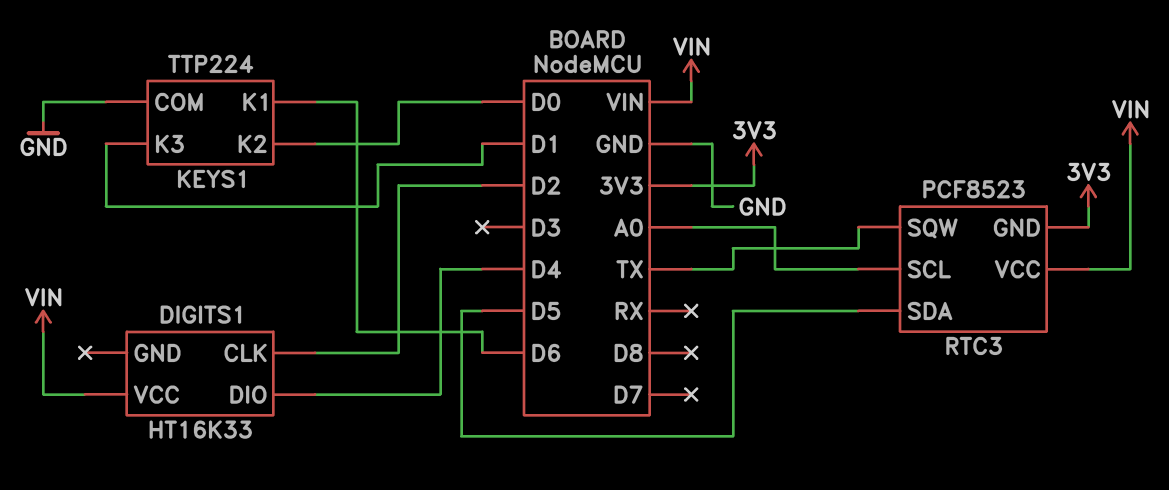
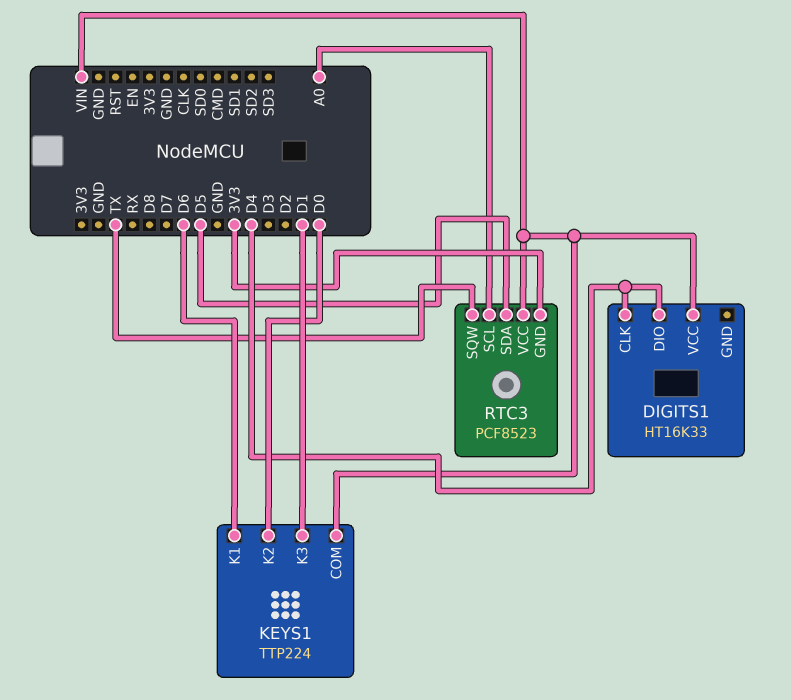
DIGITS1 pin CLK: D2 -> D4
KEYS1 pin COM: GND -> VIN

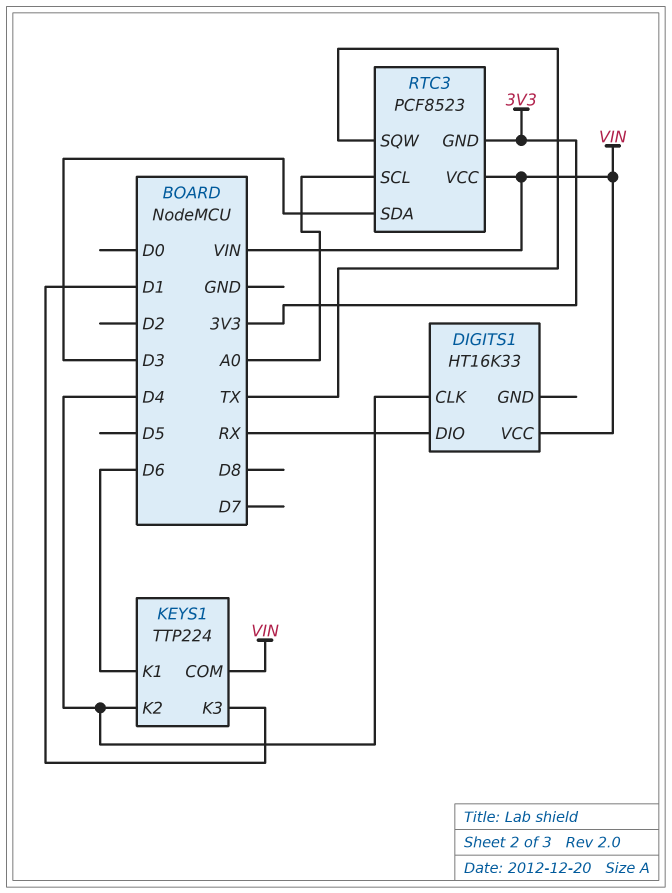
DIGITS1 pin DIO: D4 -> RX
KEYS1 pin K2: D0 -> D4
RTC3 pin SDA: D5 -> D3

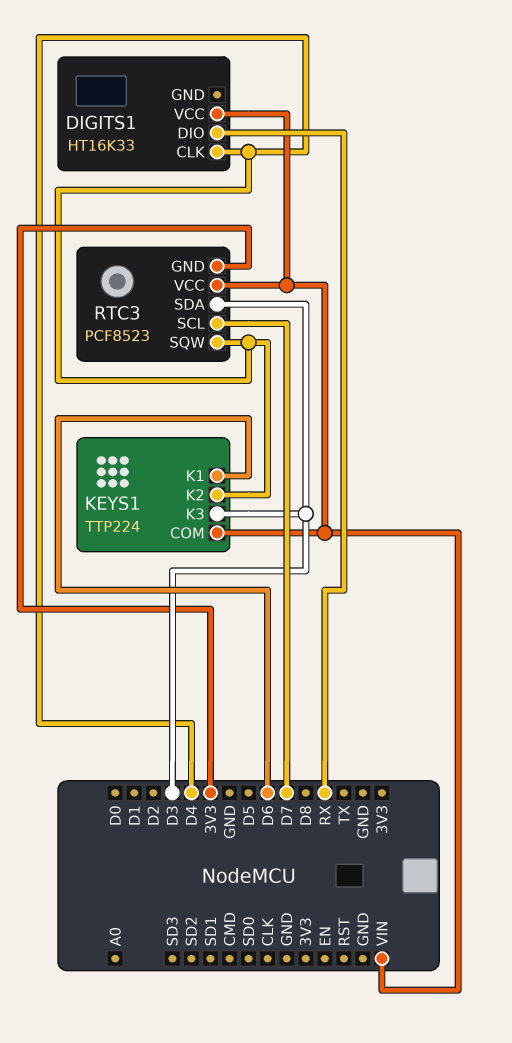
KEYS1 pin K3: D1 -> D3
RTC3 pin SCL: A0 -> D7
RTC3 pin SQW: TX -> D4

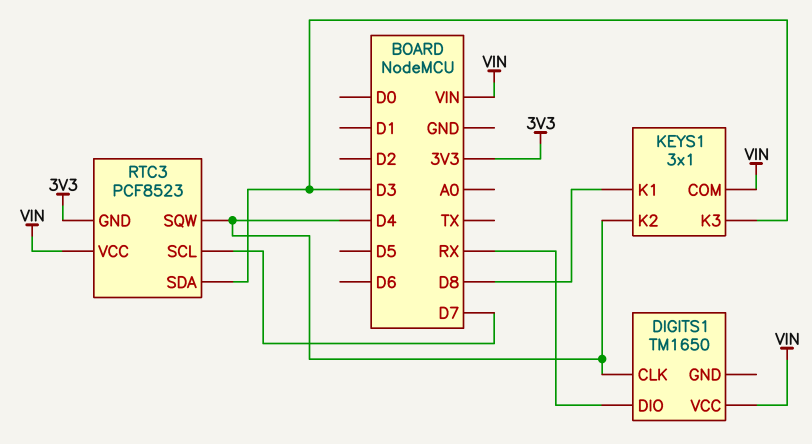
DIGITS1: HT16K33 -> TM1650
KEYS1: TTP224 -> 3x1
KEYS1 pin K1: D6 -> D8

